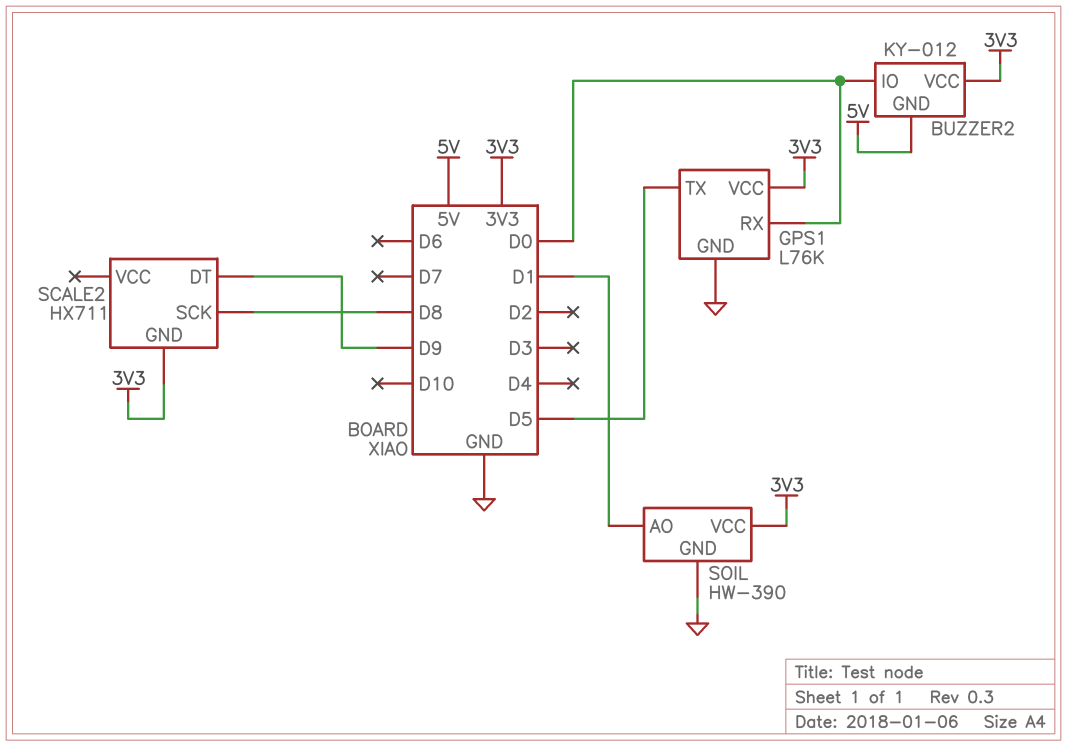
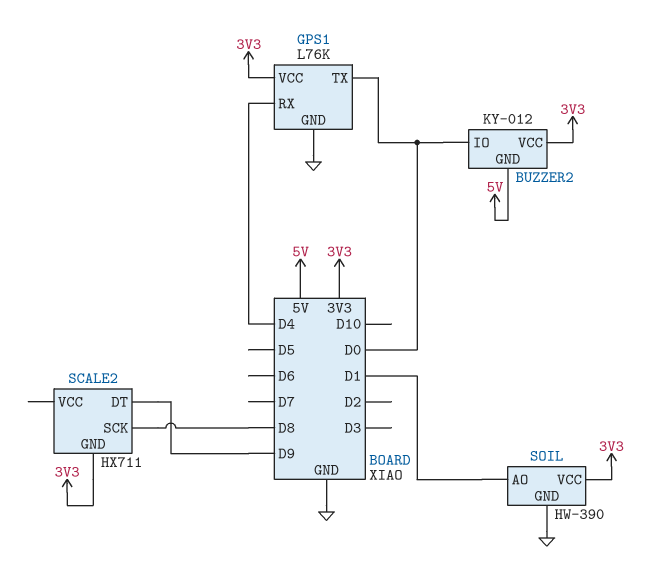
GPS1 pin RX: D0 -> D4
GPS1 pin TX: D5 -> D0

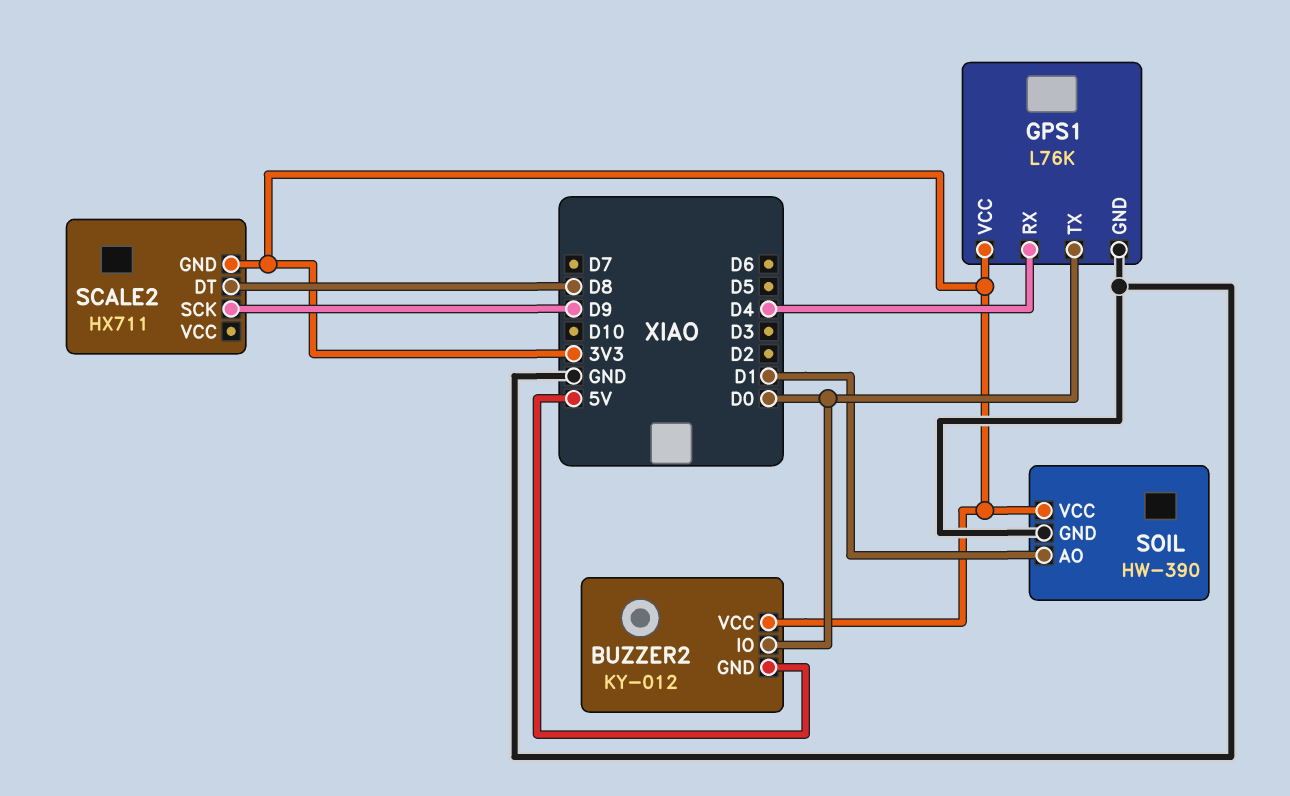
SCALE2 pin DT: D9 -> D8
SCALE2 pin SCK: D8 -> D9

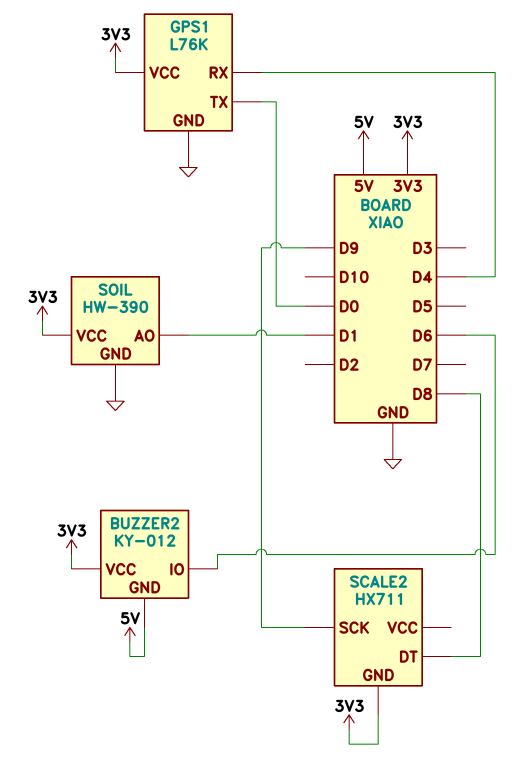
BUZZER2 pin IO: D0 -> D6

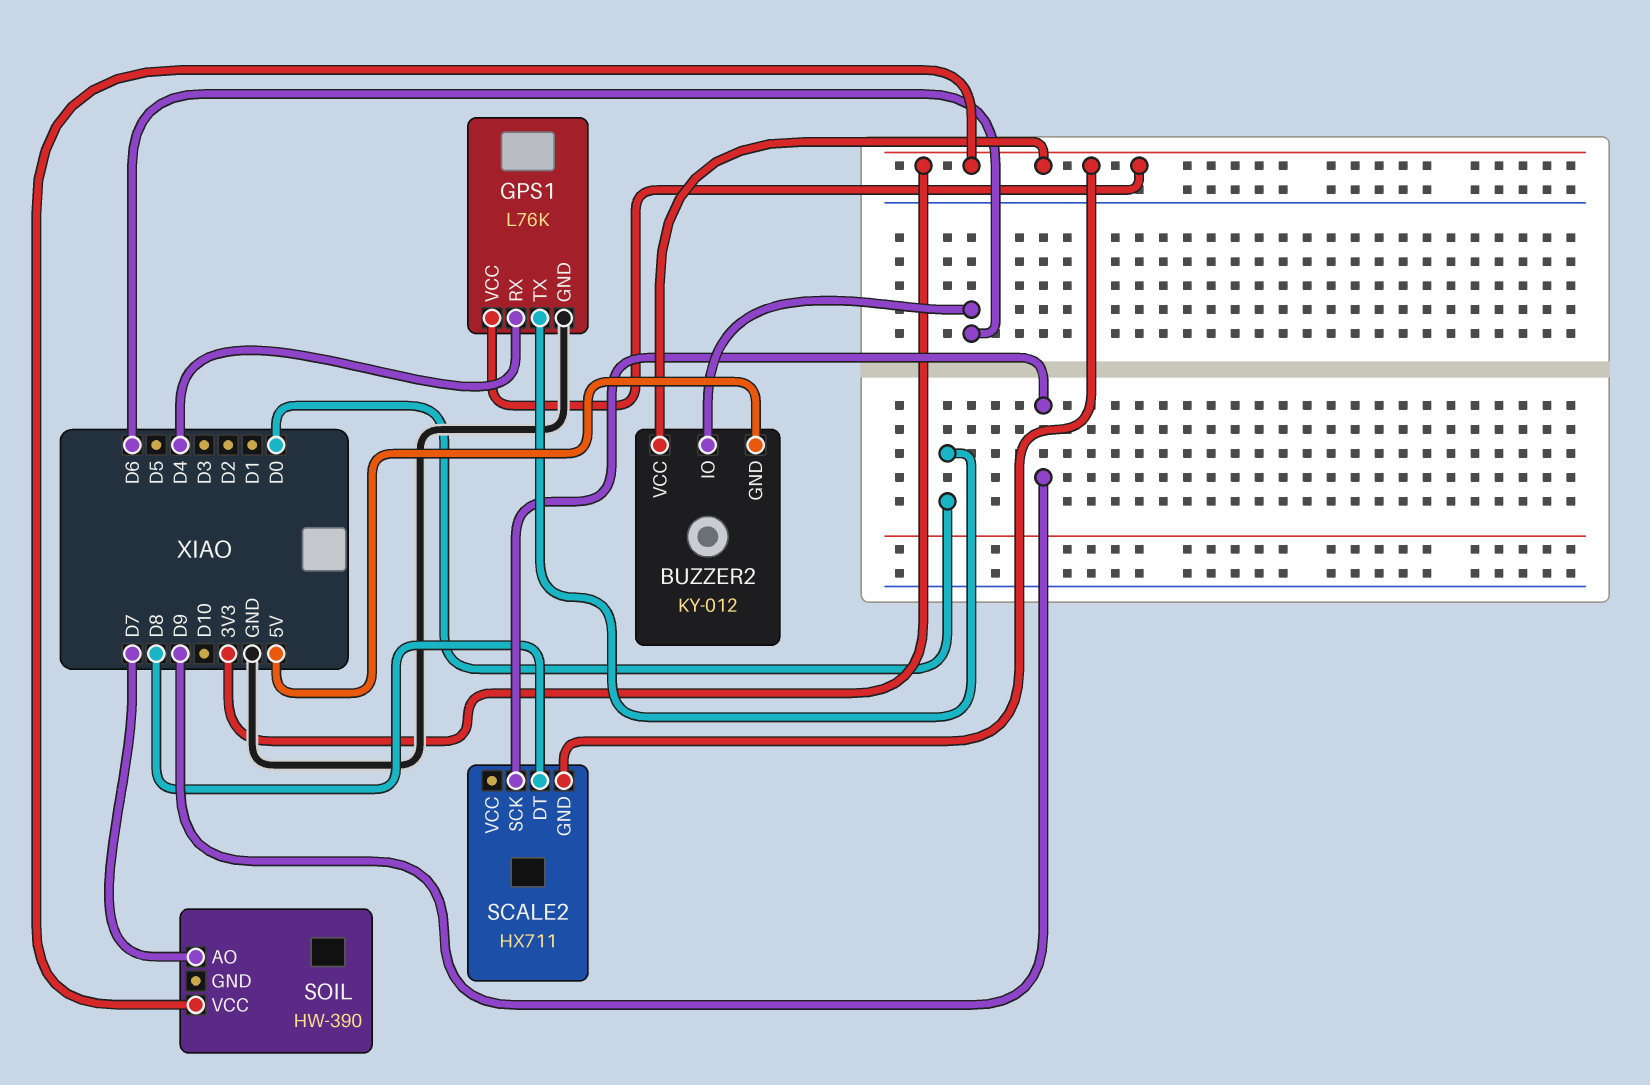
SOIL pin AO: D1 -> D7
SOIL pin GND: GND -> none

